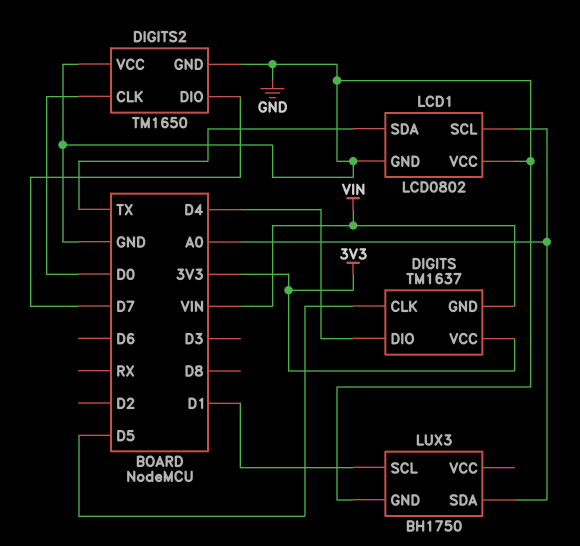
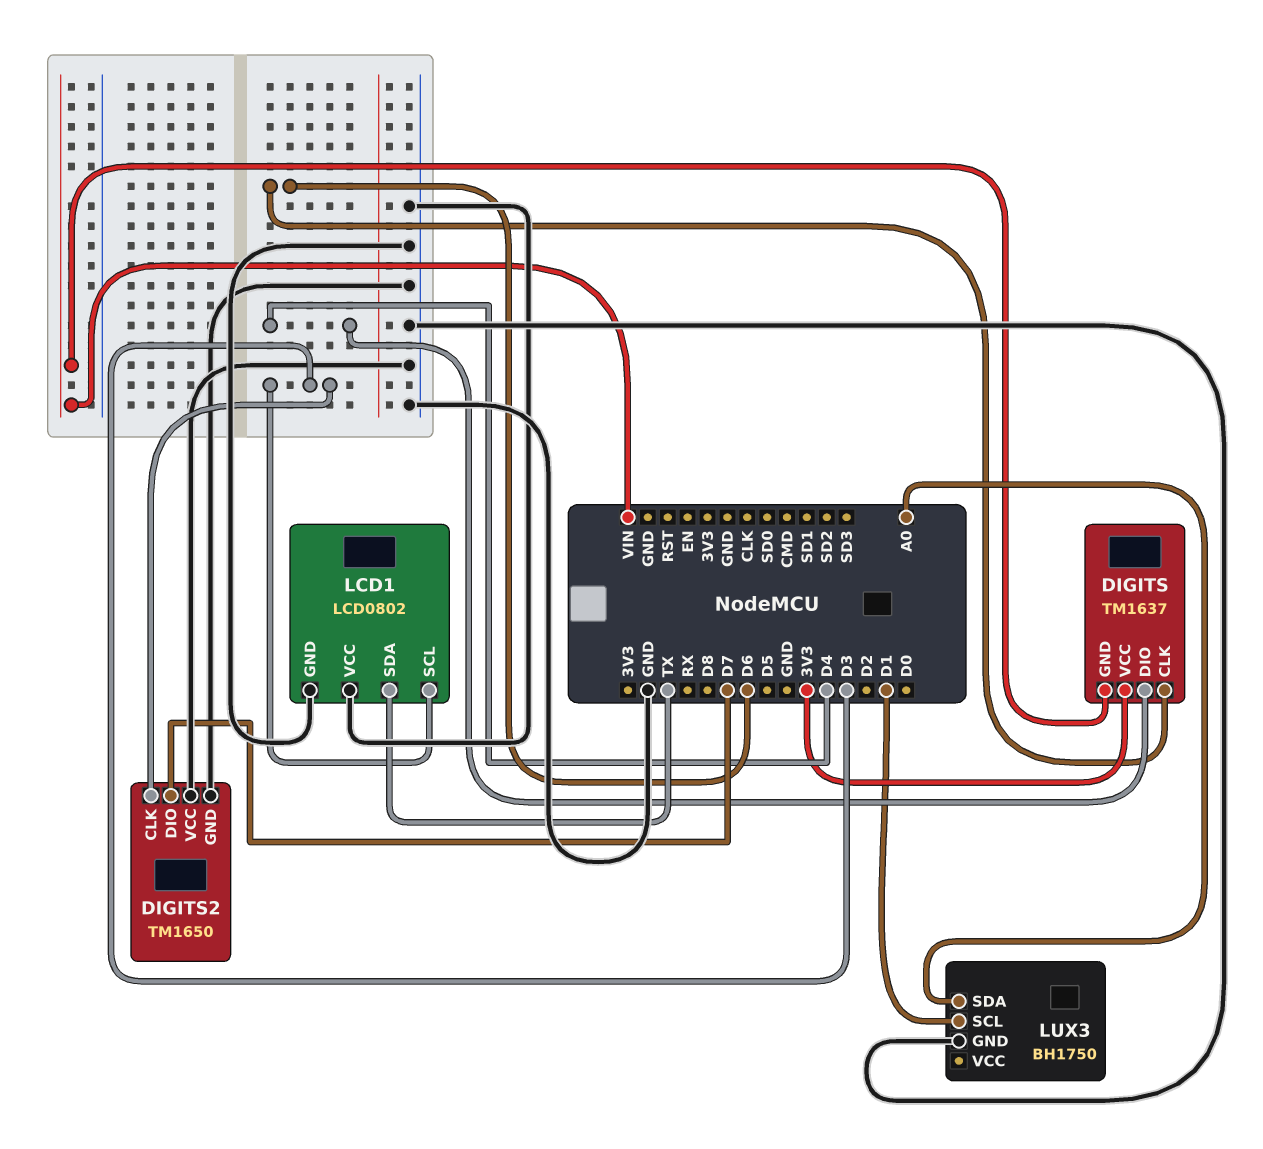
DIGITS pin CLK: D5 -> D6
DIGITS2 pin CLK: D0 -> D3
LCD1 pin SCL: A0 -> D3

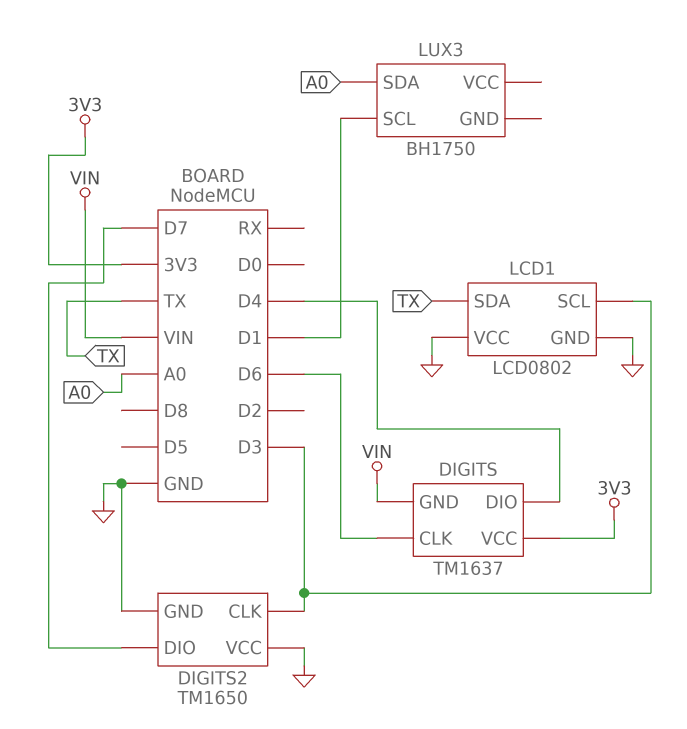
LUX3 pin GND: GND -> none

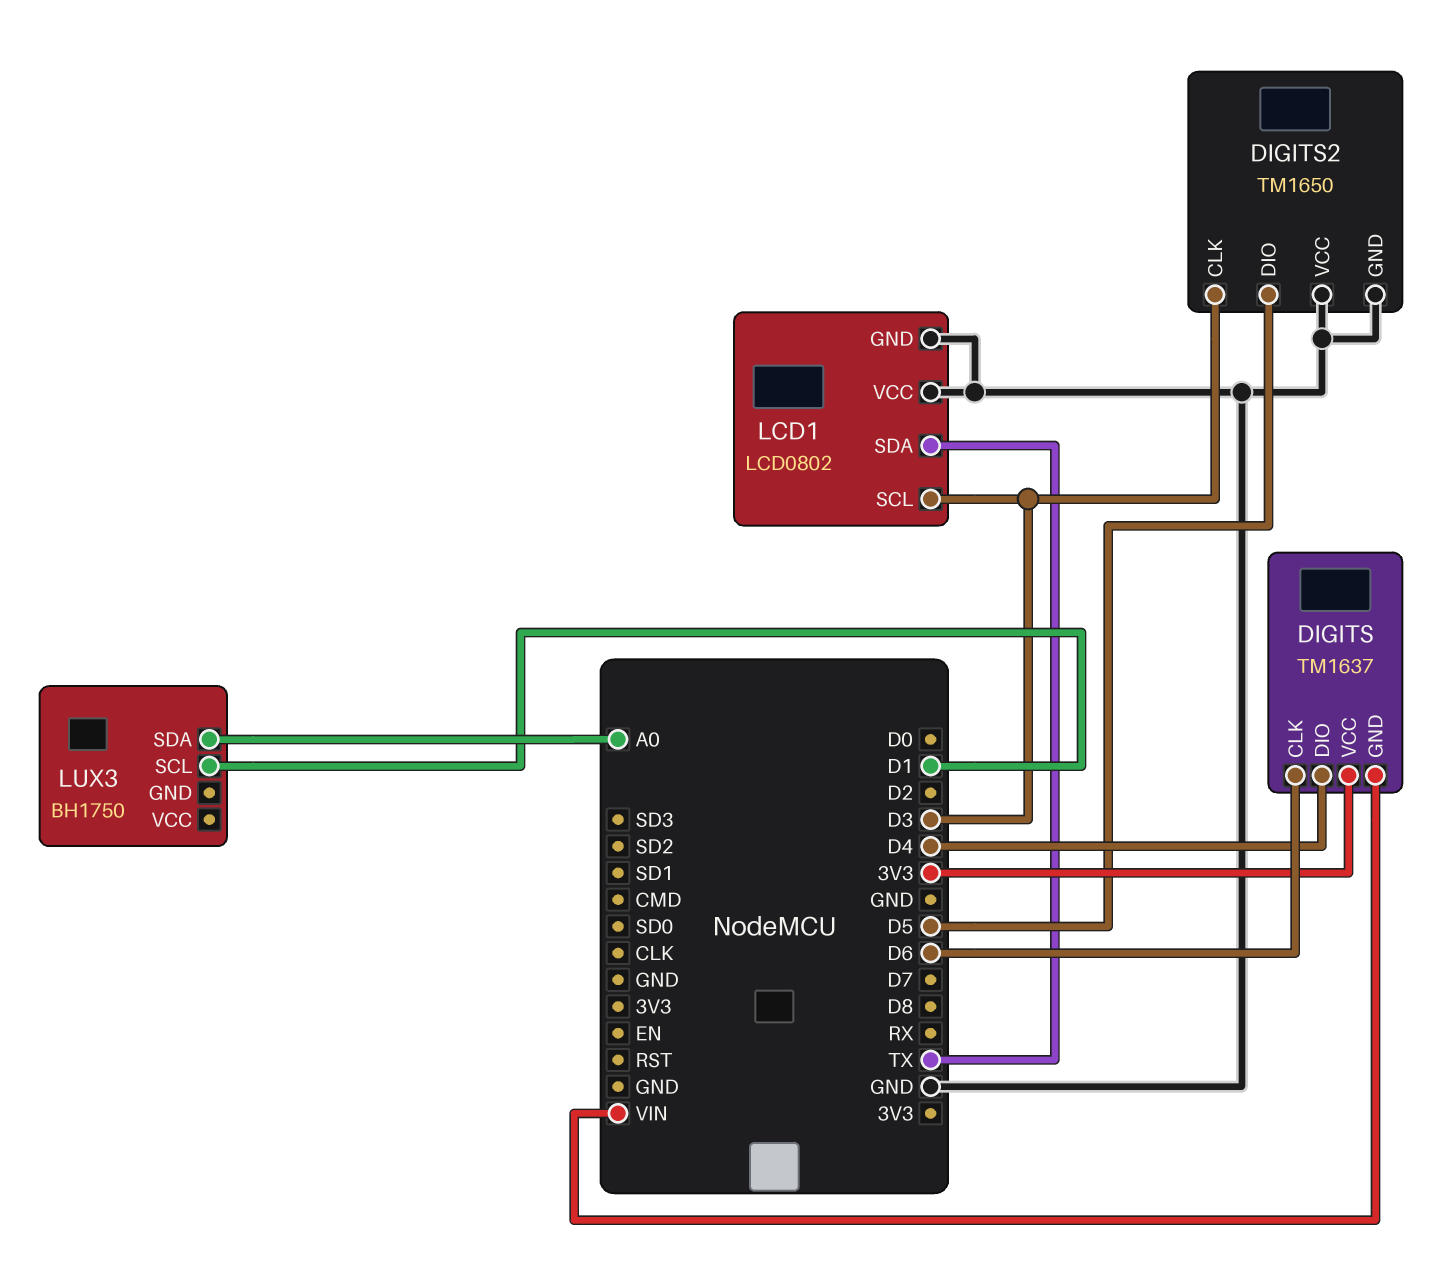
DIGITS2 pin DIO: D7 -> D5

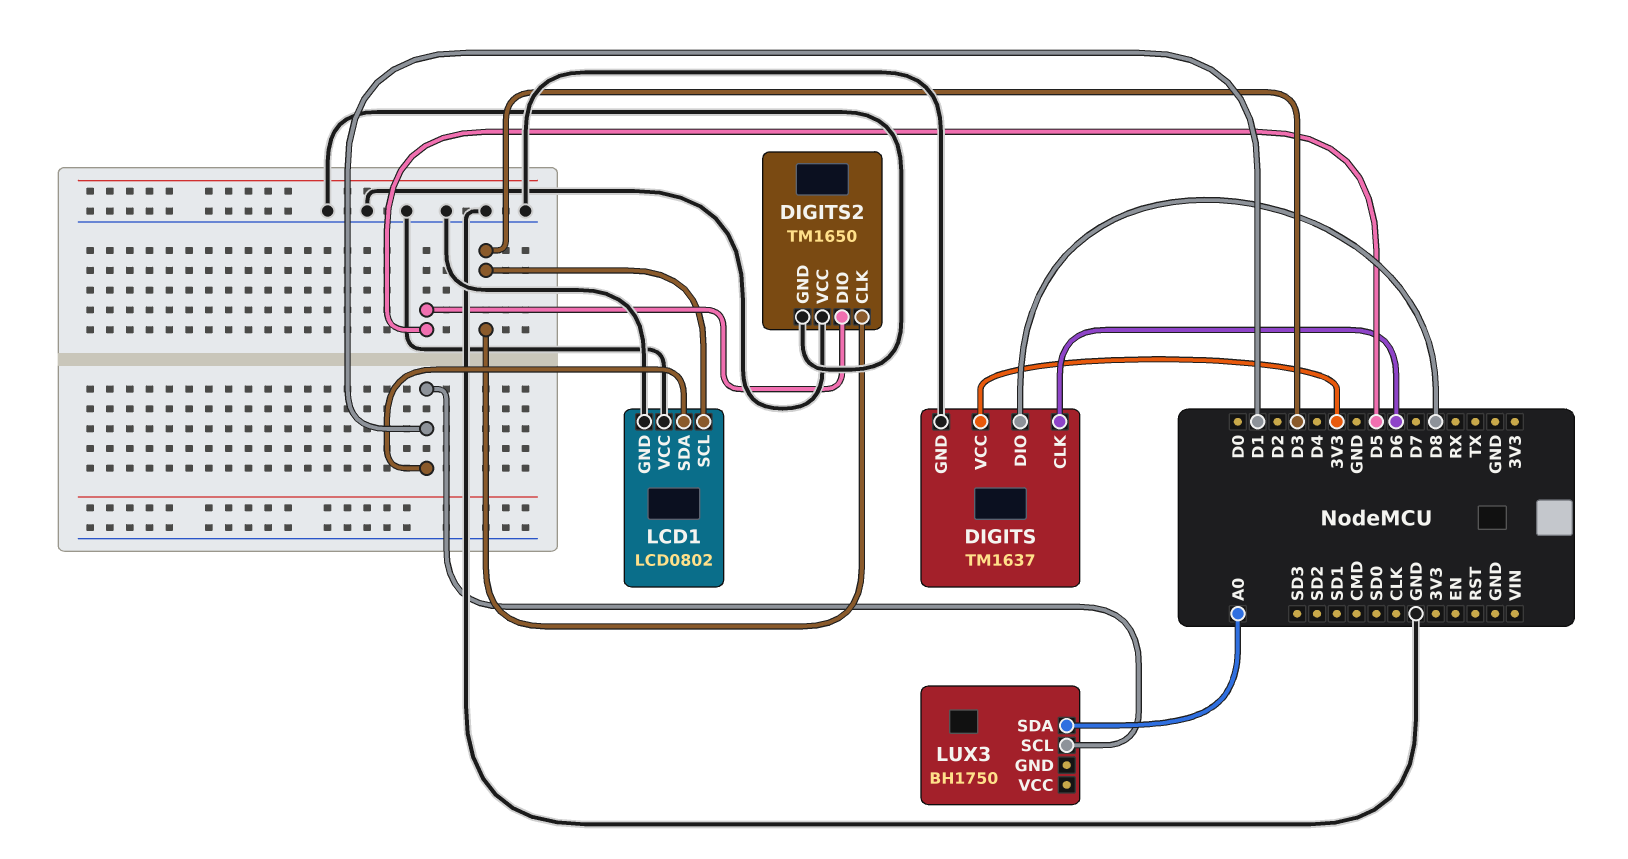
DIGITS pin DIO: D4 -> D8
DIGITS pin GND: VIN -> GND
LCD1 pin SDA: TX -> D1

